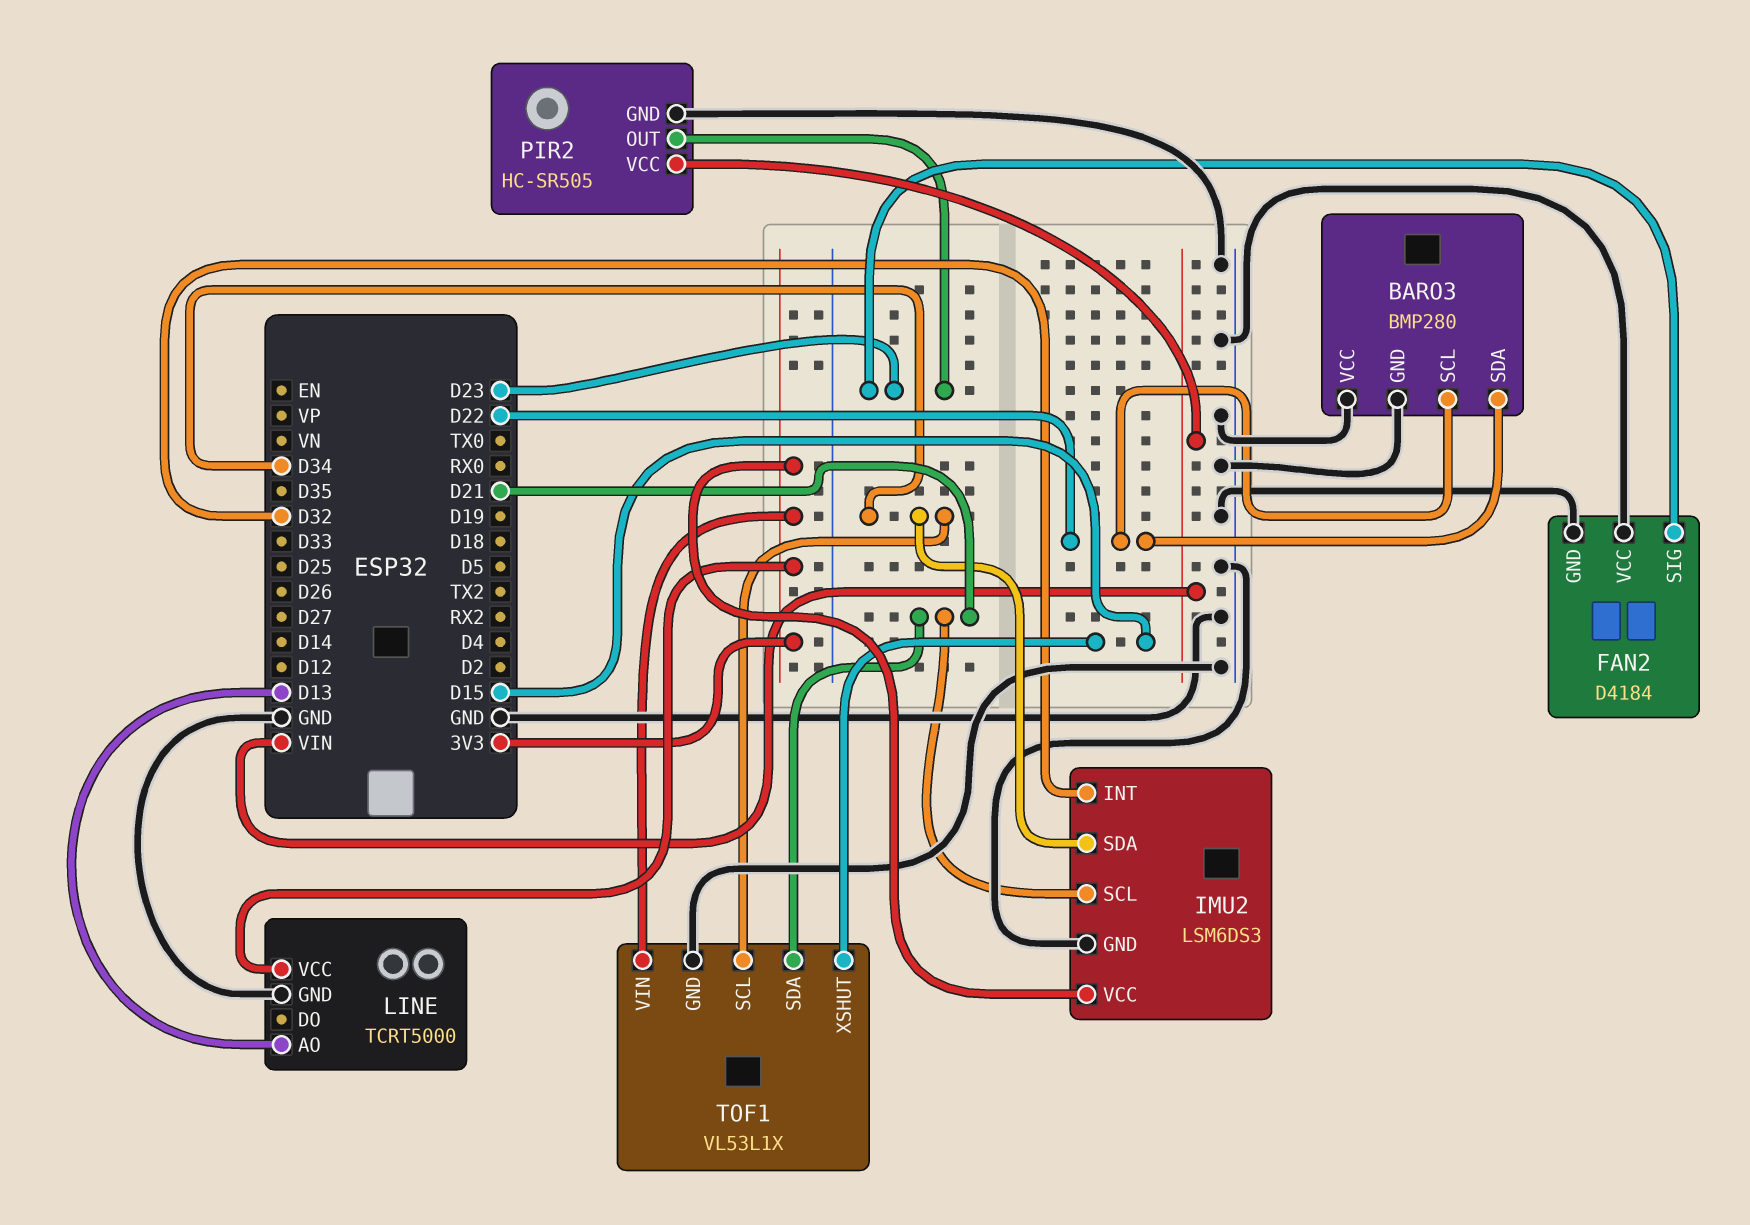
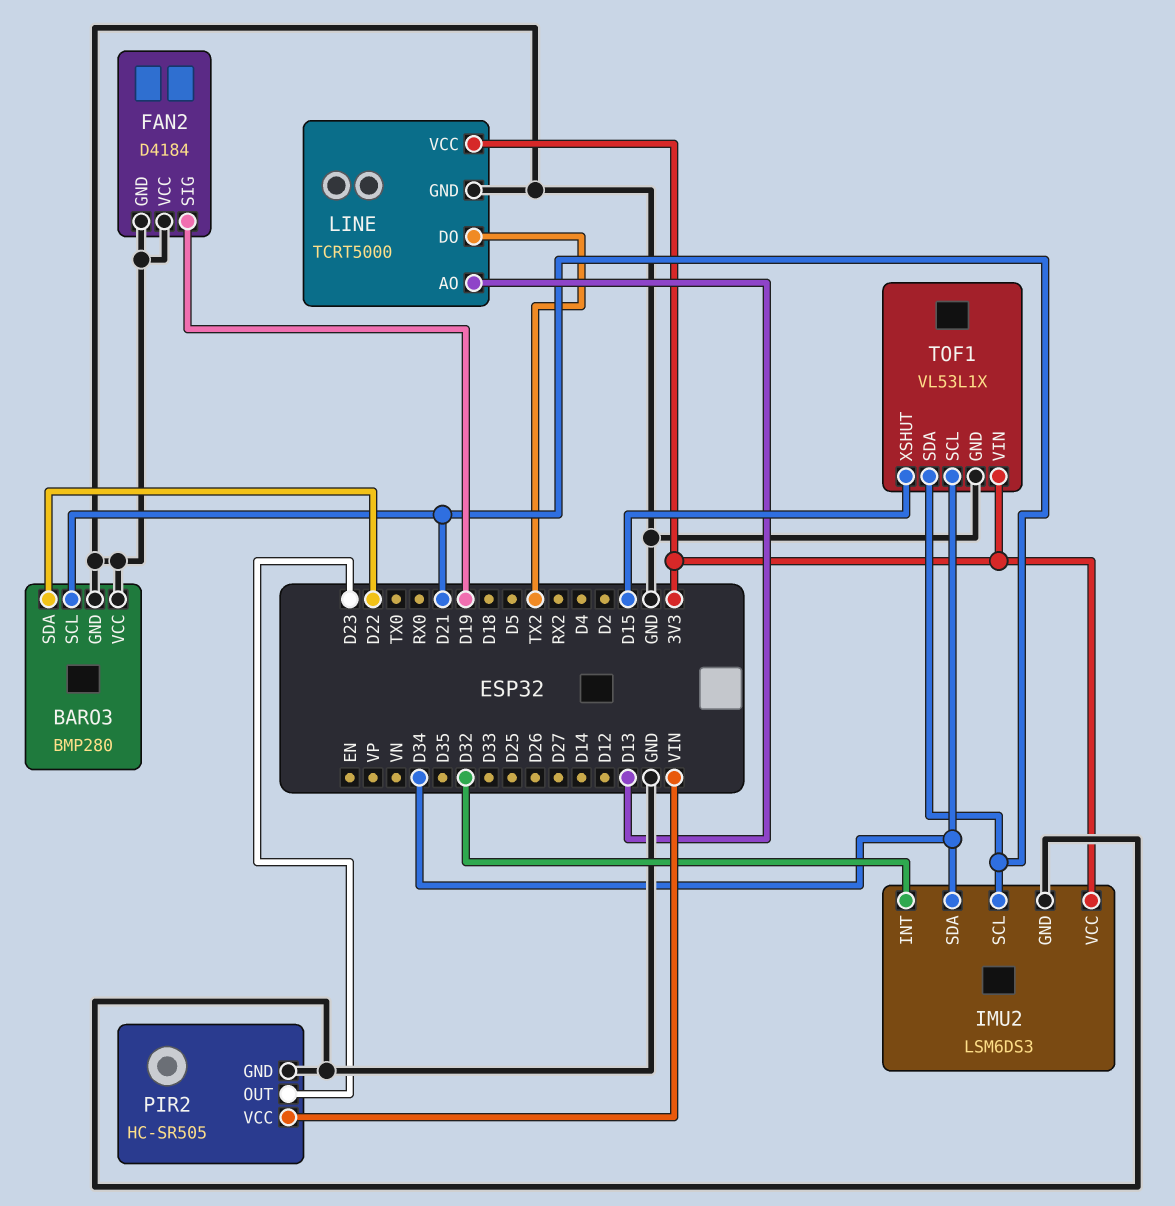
BARO3 pin SCL: D22 -> D21
FAN2 pin SIG: D23 -> D19
LINE pin DO: none -> TX2

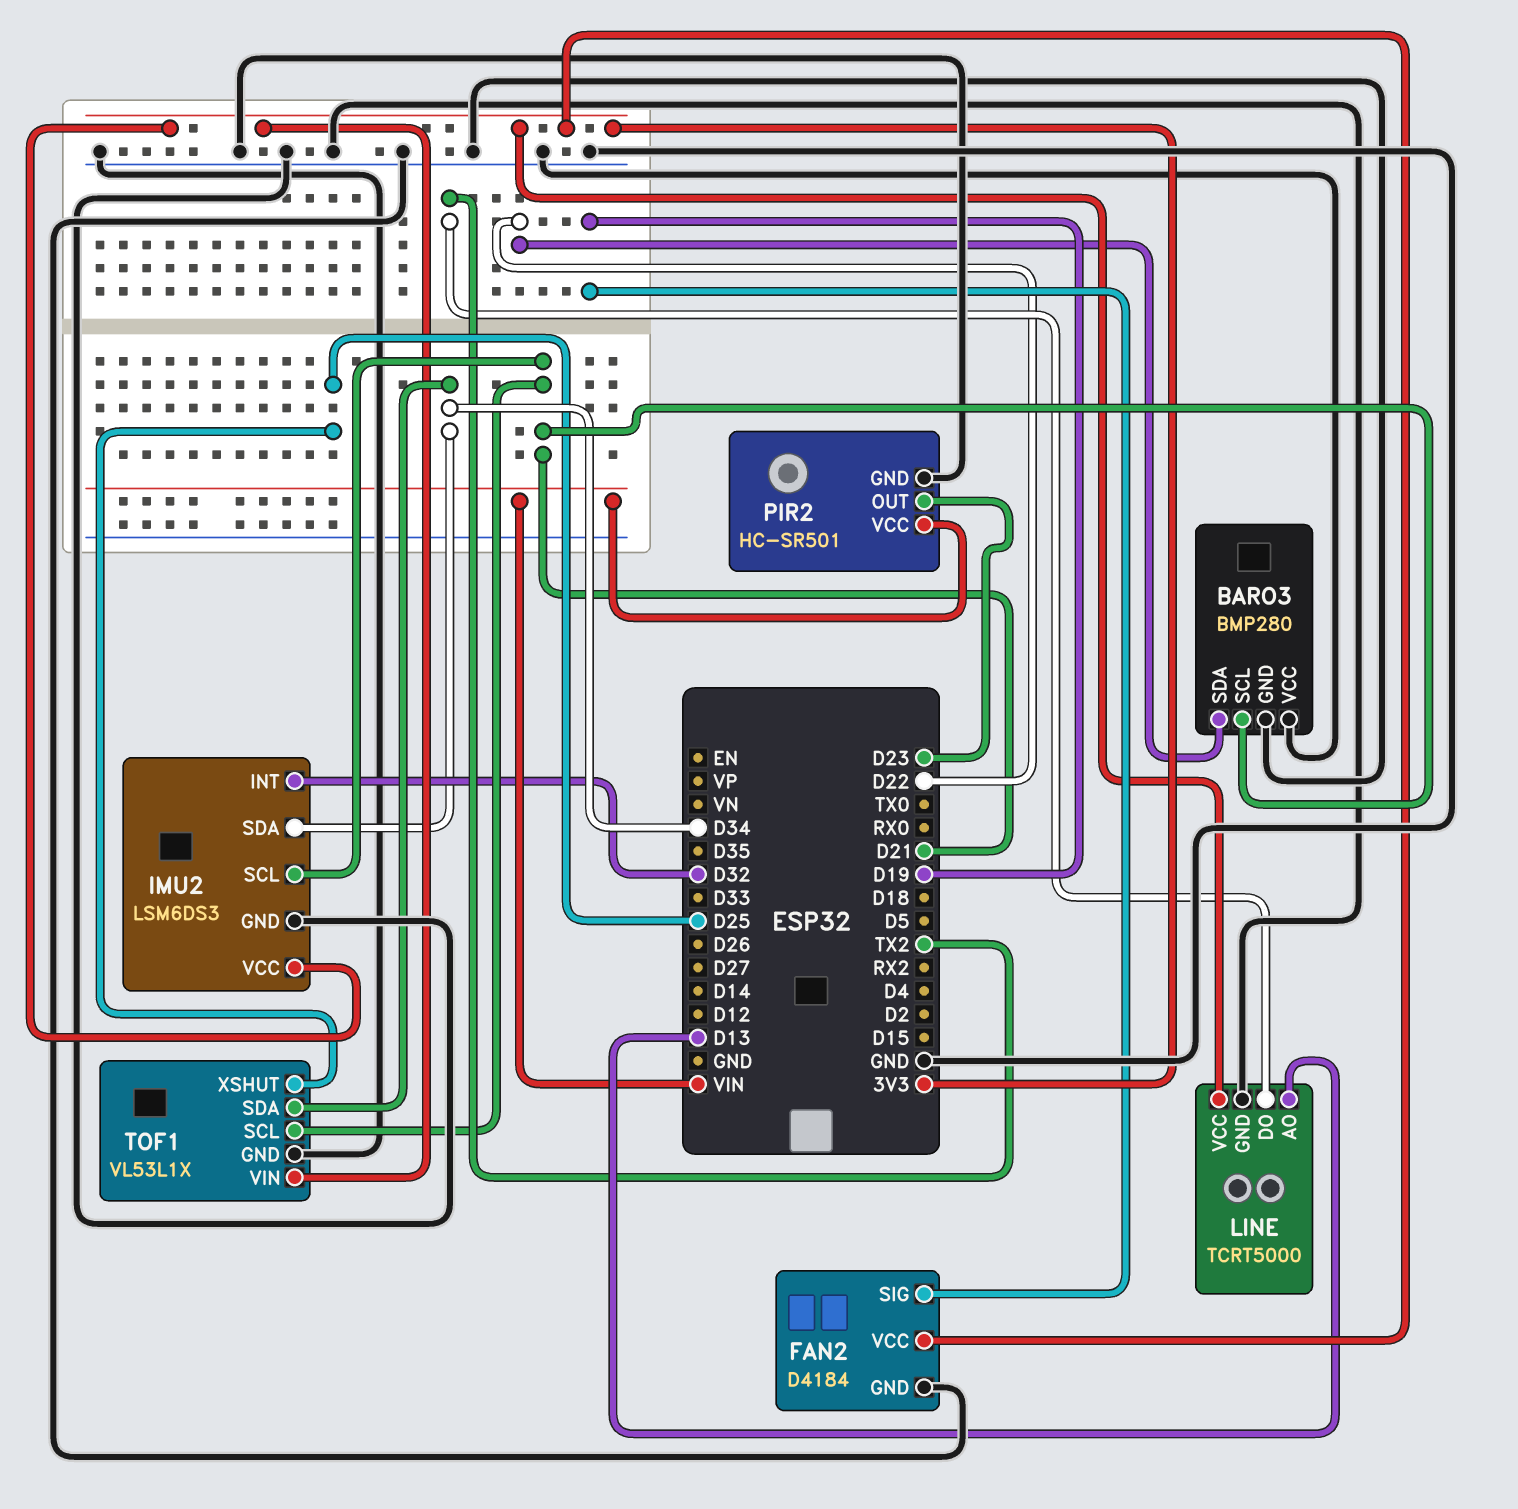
FAN2 pin VCC: GND -> 3V3
PIR2: HC-SR505 -> HC-SR501
TOF1 pin SCL: D34 -> D21
TOF1 pin SDA: D21 -> D34
TOF1 pin XSHUT: D15 -> D25

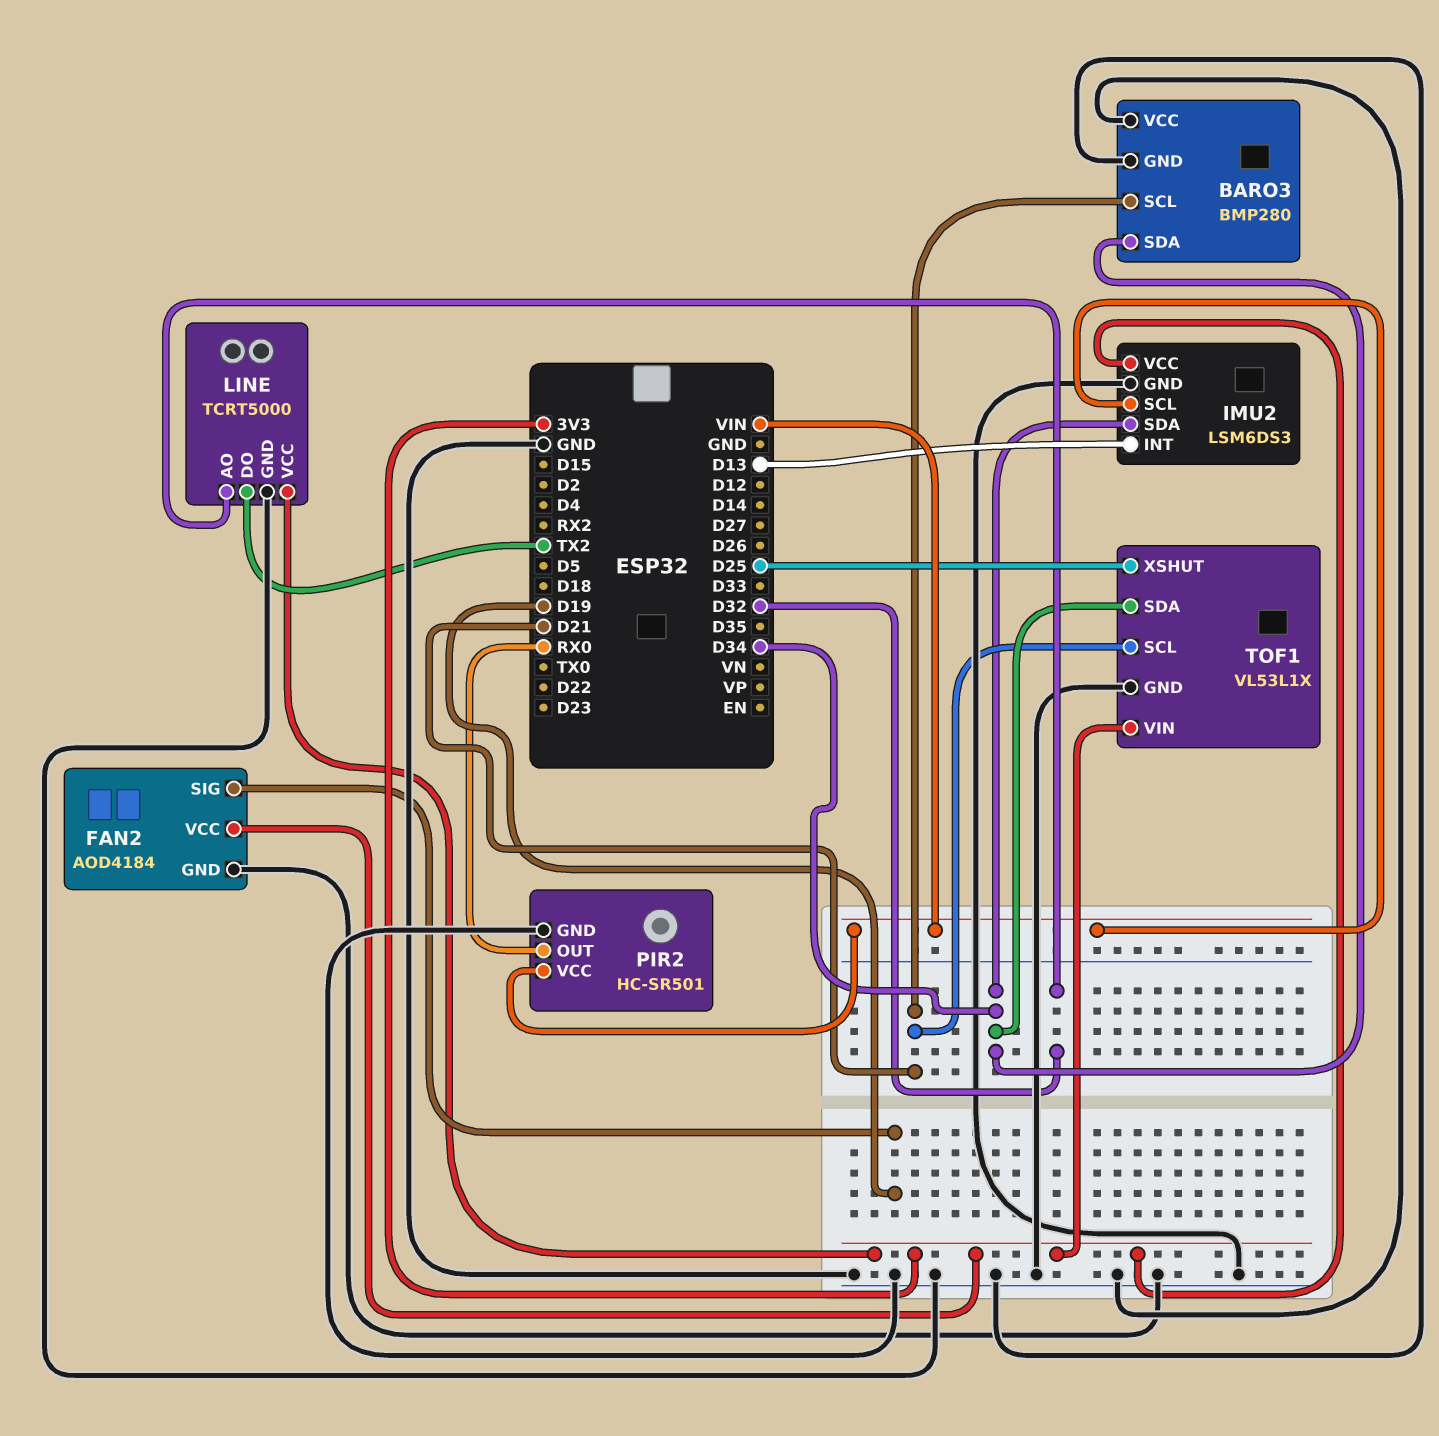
BARO3 pin SDA: D22 -> D34
FAN2: D4184 -> AOD4184
IMU2 pin INT: D32 -> D13
IMU2 pin SCL: D21 -> VIN
LINE pin AO: D13 -> D32
PIR2 pin OUT: D23 -> RX0

